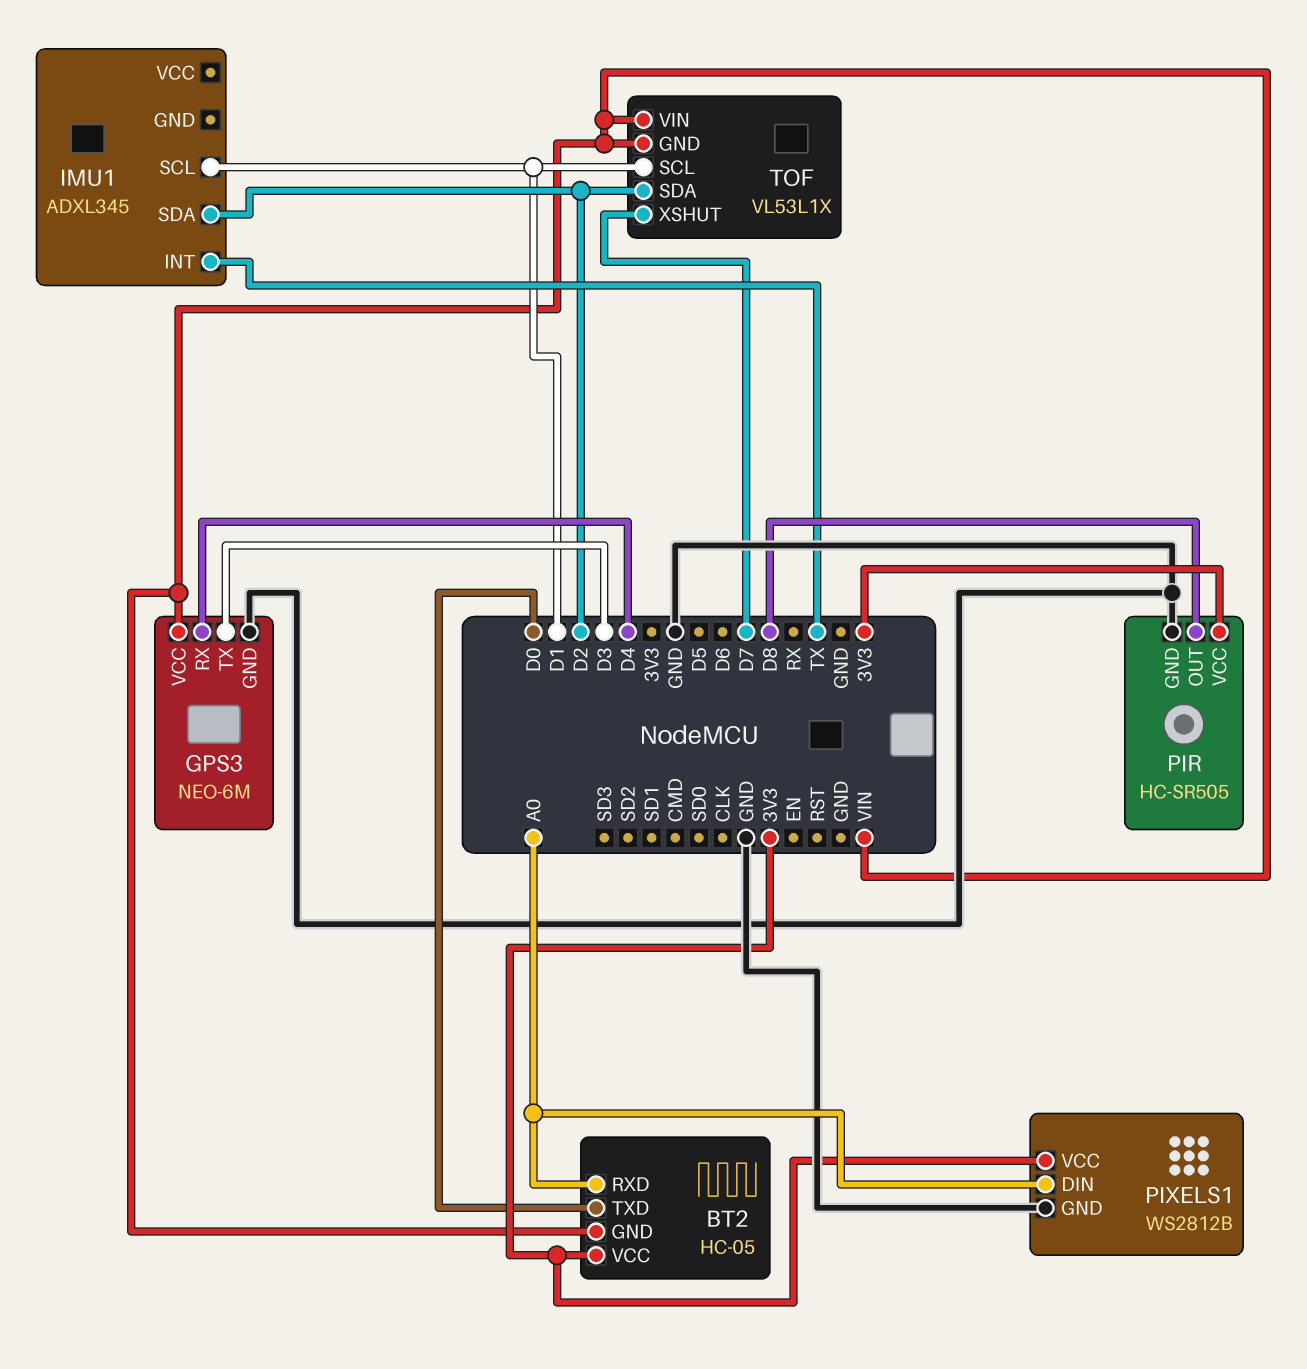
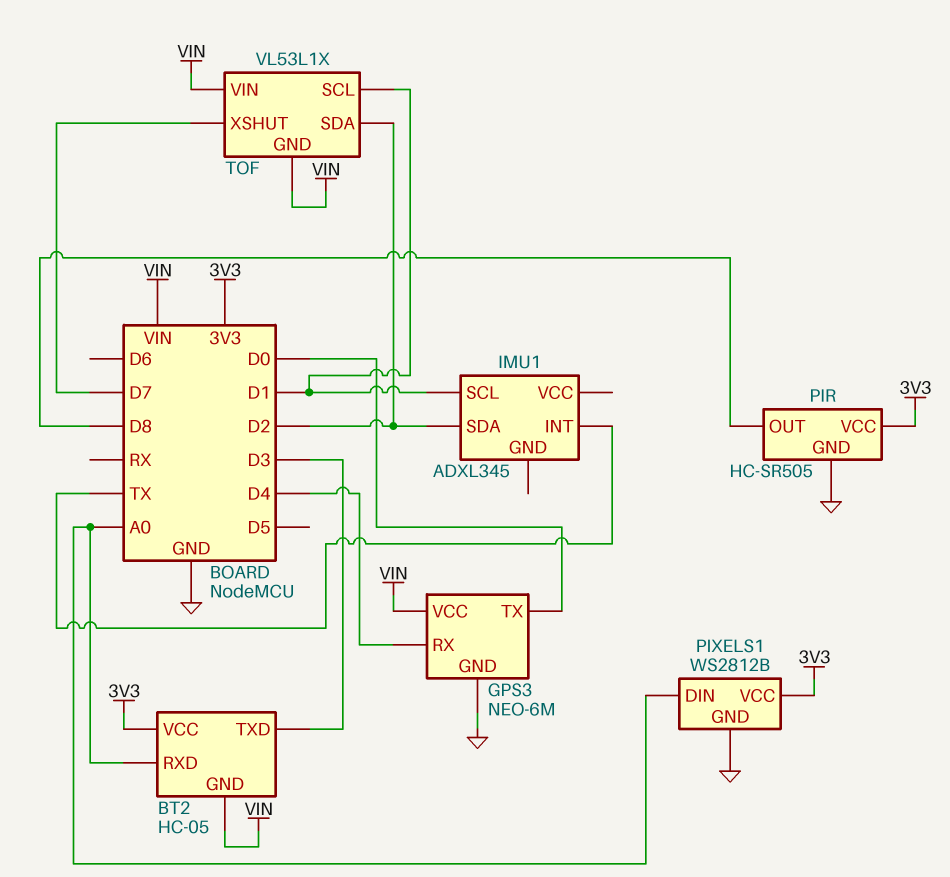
BT2 pin TXD: D0 -> D3
GPS3 pin TX: D3 -> D0

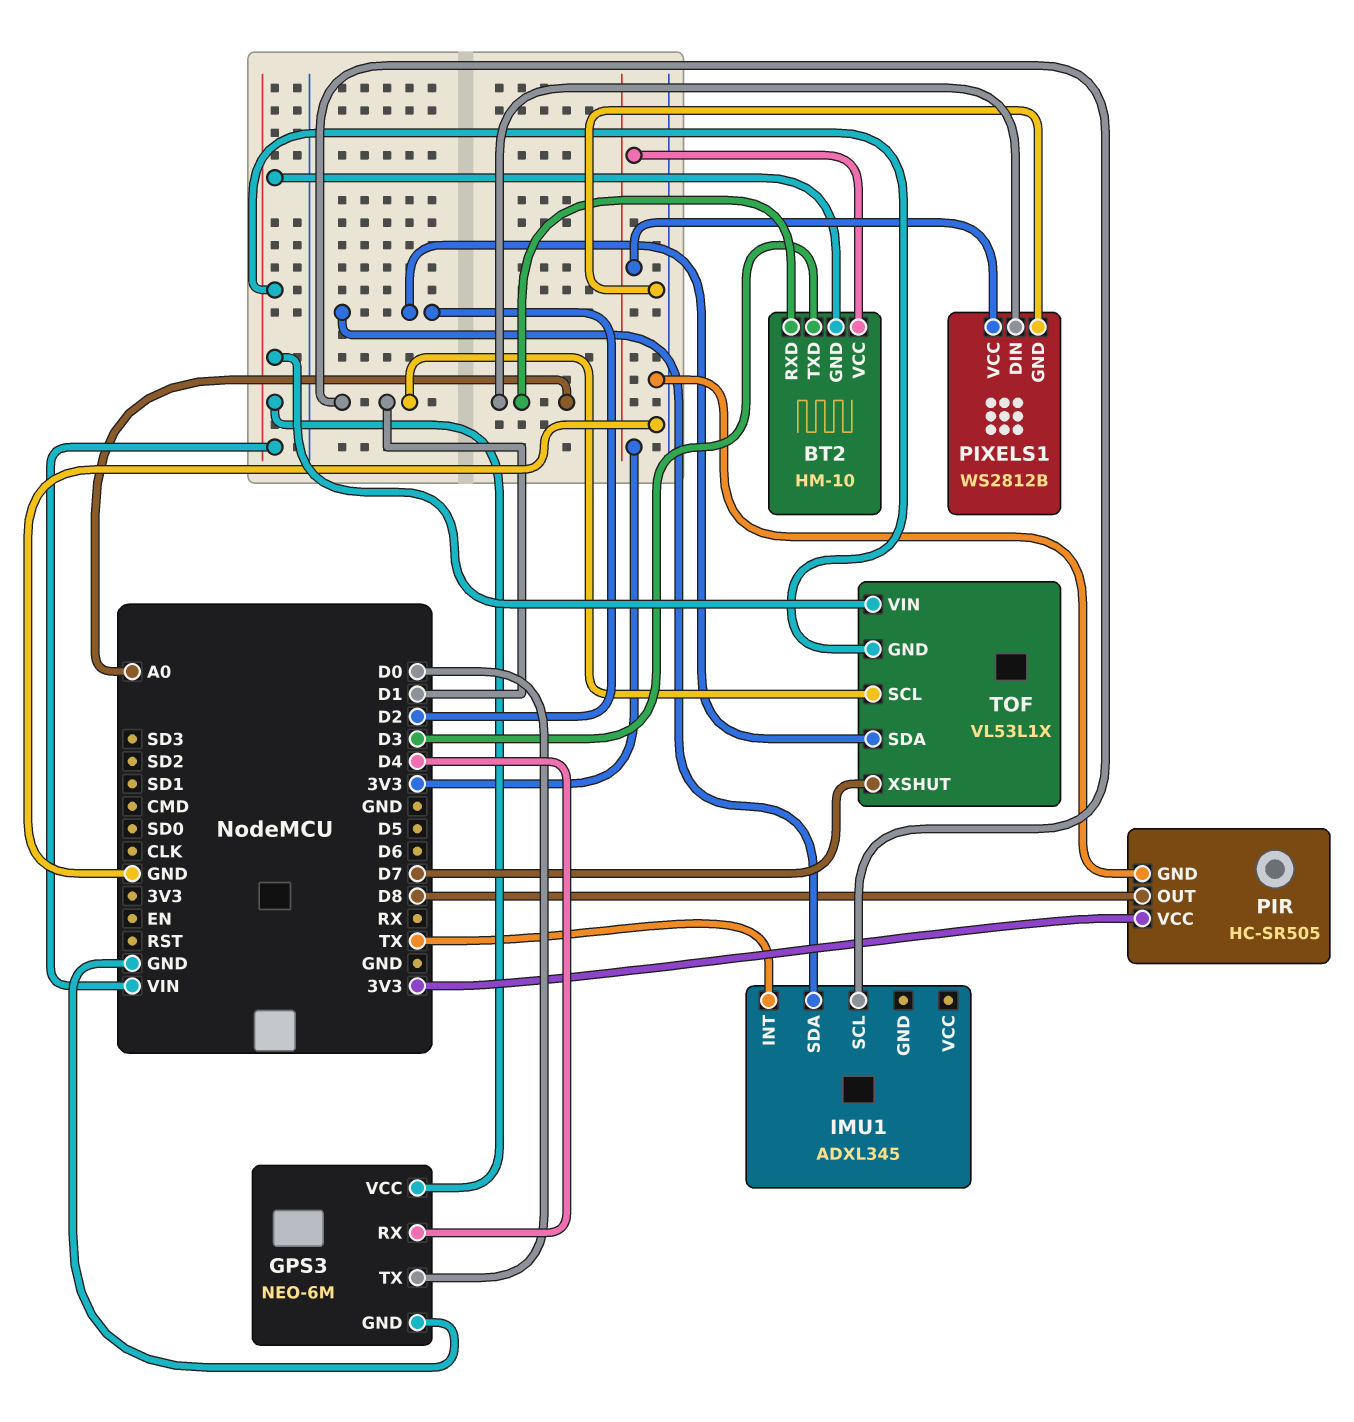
BT2: HC-05 -> HM-10

